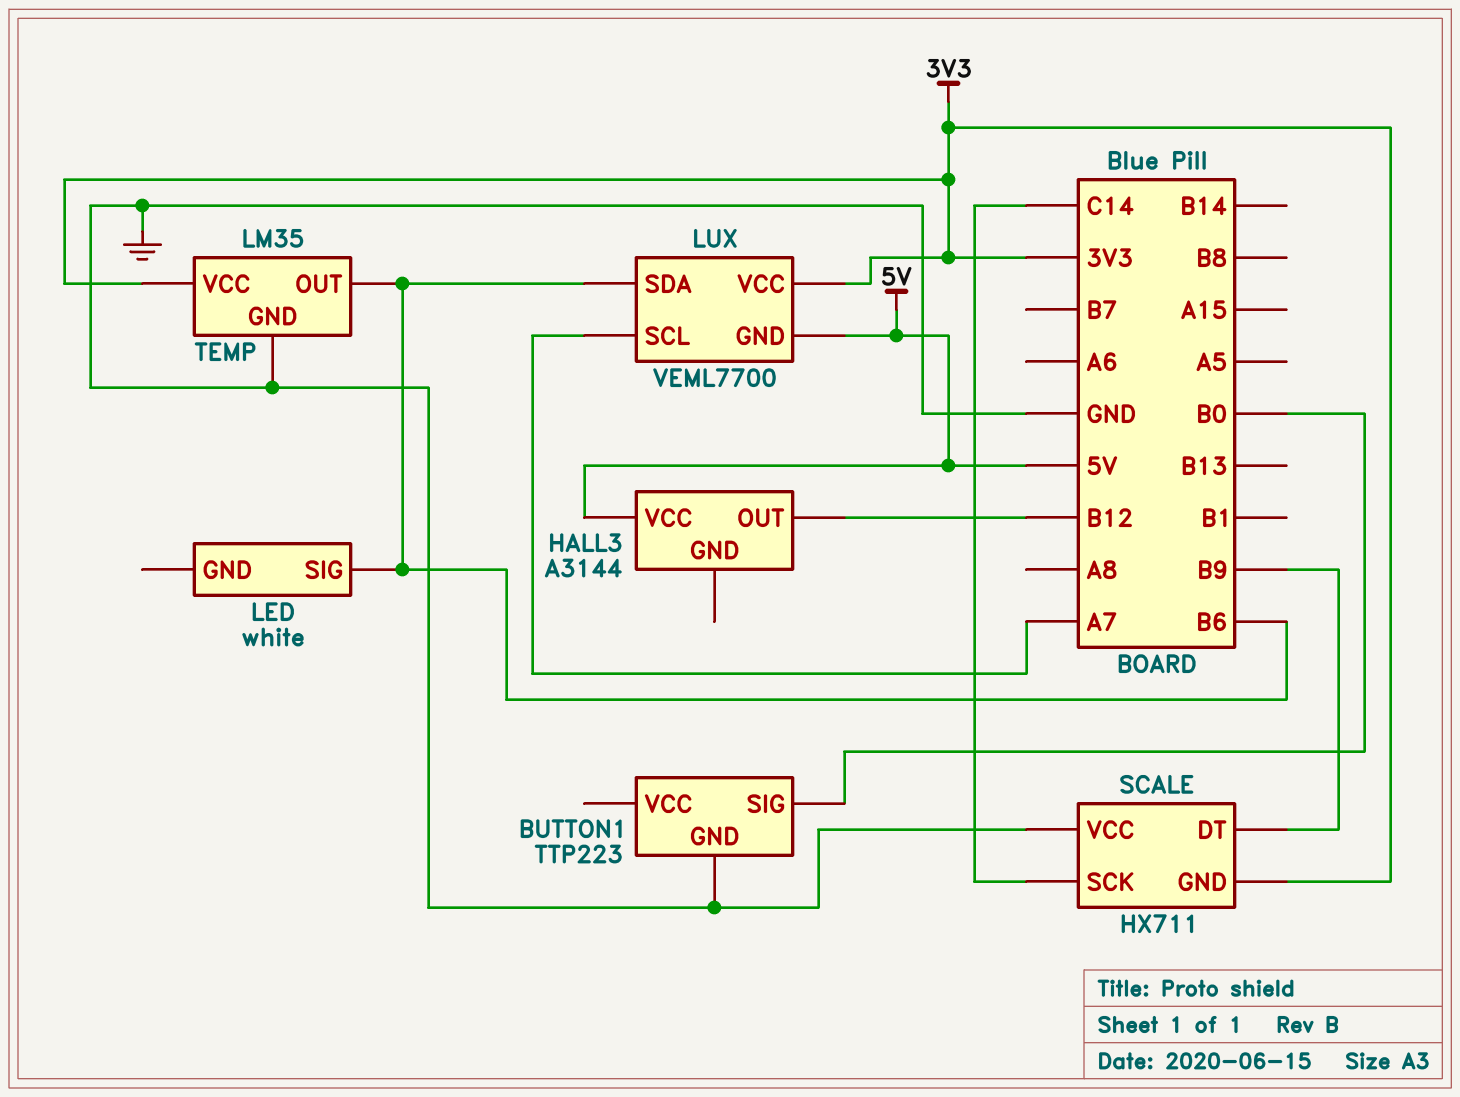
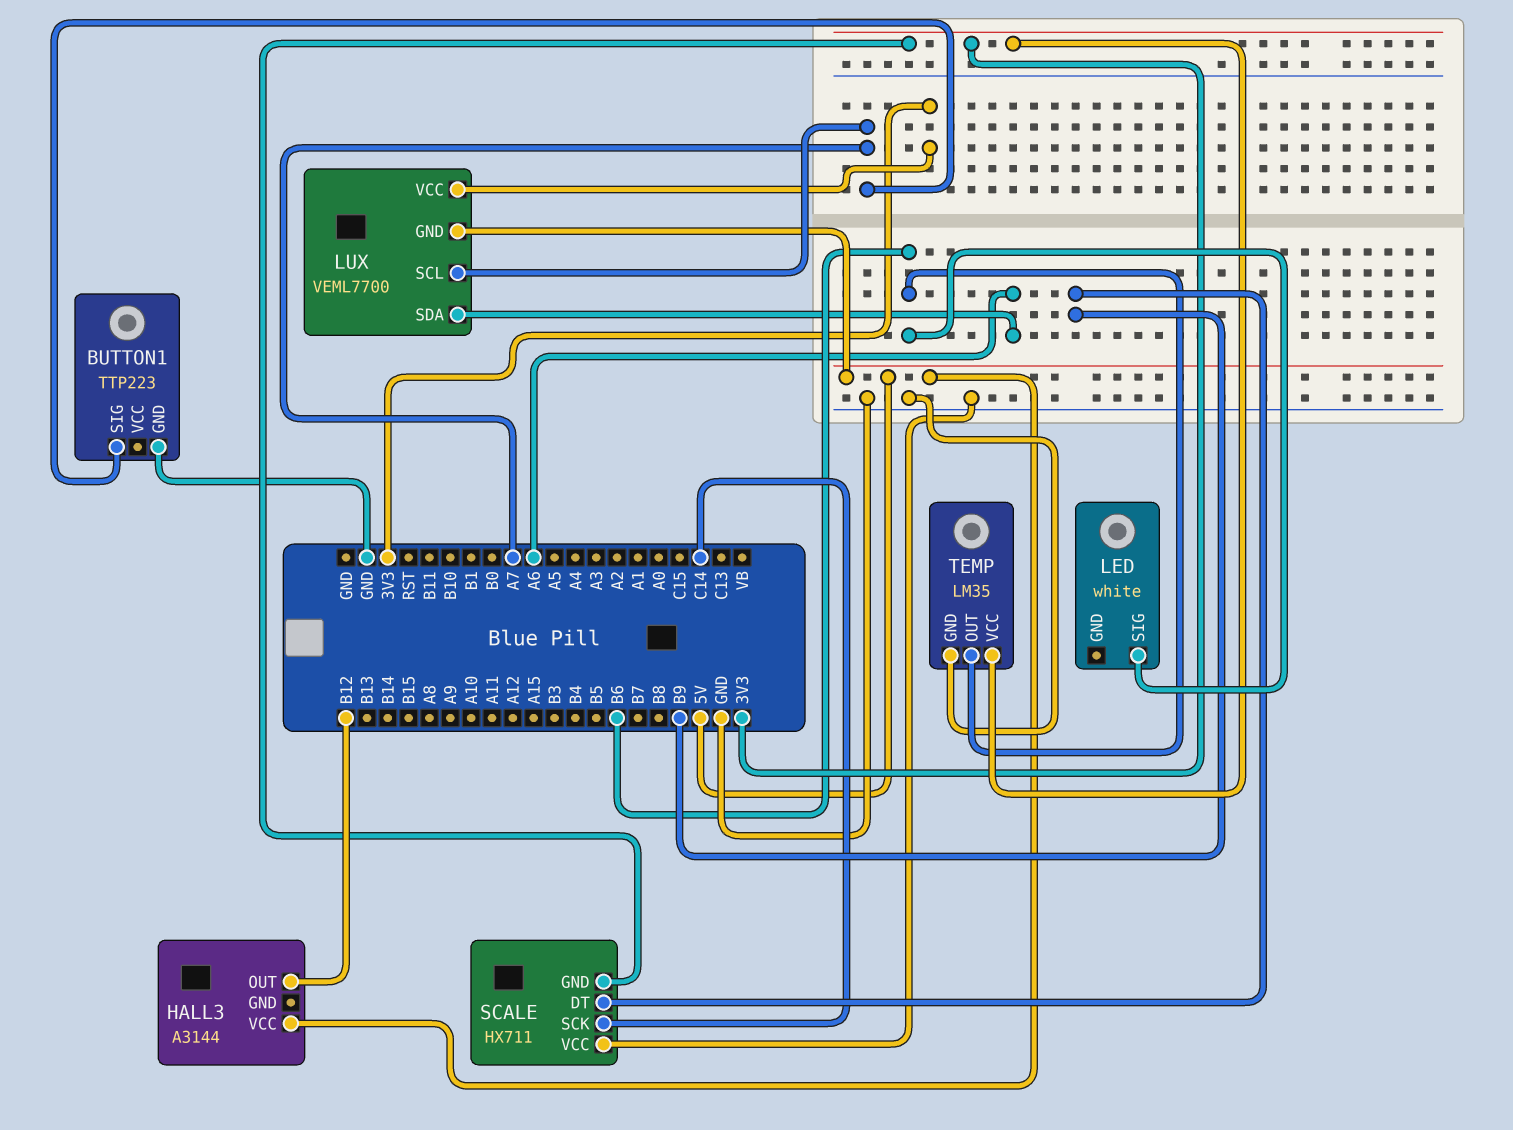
BUTTON1 pin SIG: B0 -> A7
LUX pin SDA: B6 -> A6

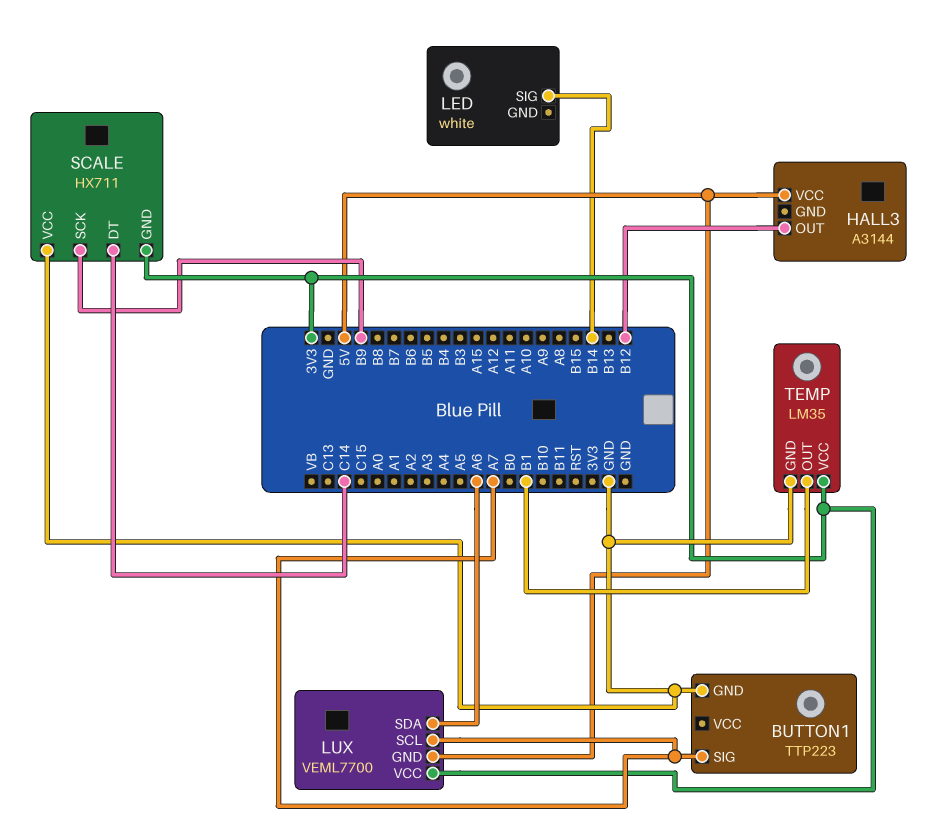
LED pin SIG: B6 -> B14
SCALE pin DT: B9 -> C14
SCALE pin SCK: C14 -> B9
TEMP pin OUT: B6 -> B1

